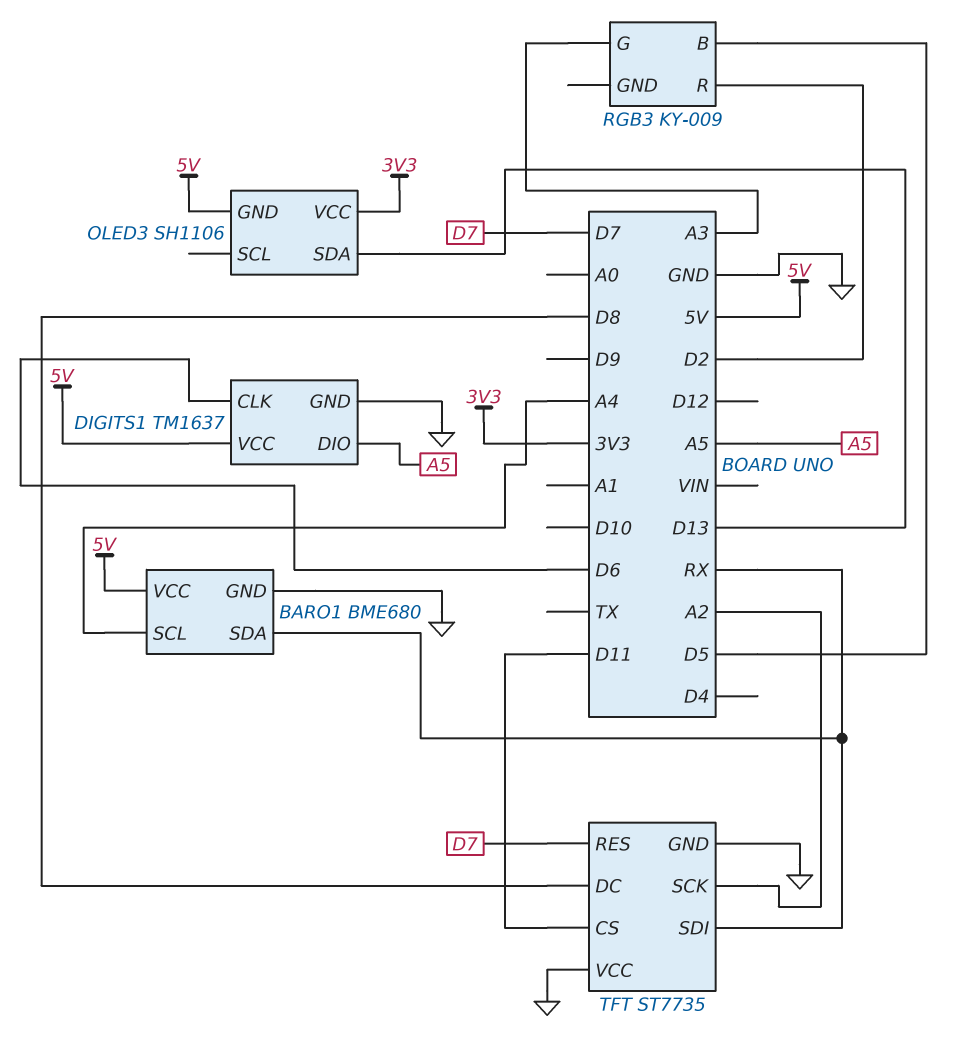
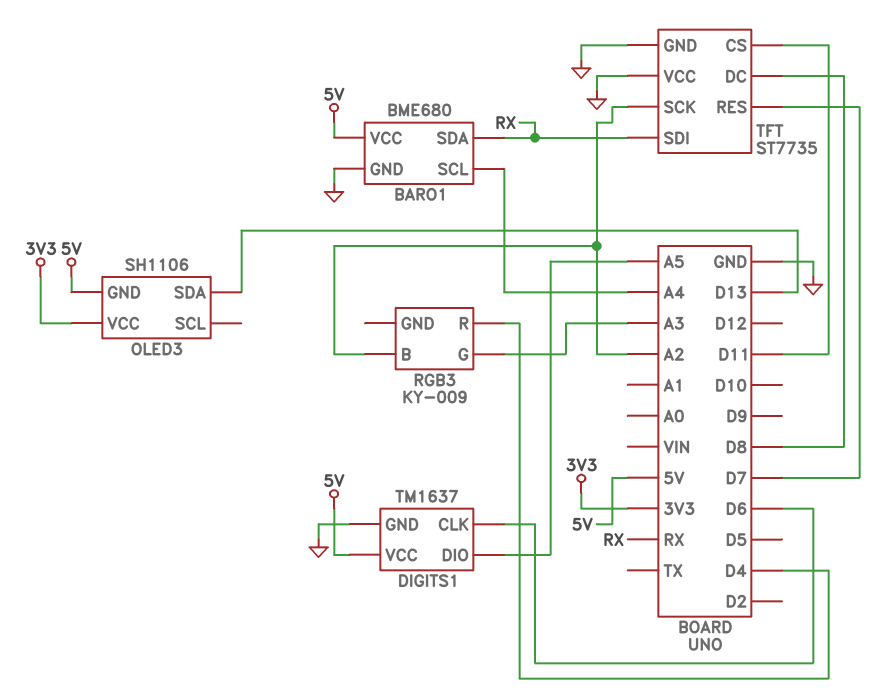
RGB3 pin B: D5 -> A2
RGB3 pin R: D2 -> D4

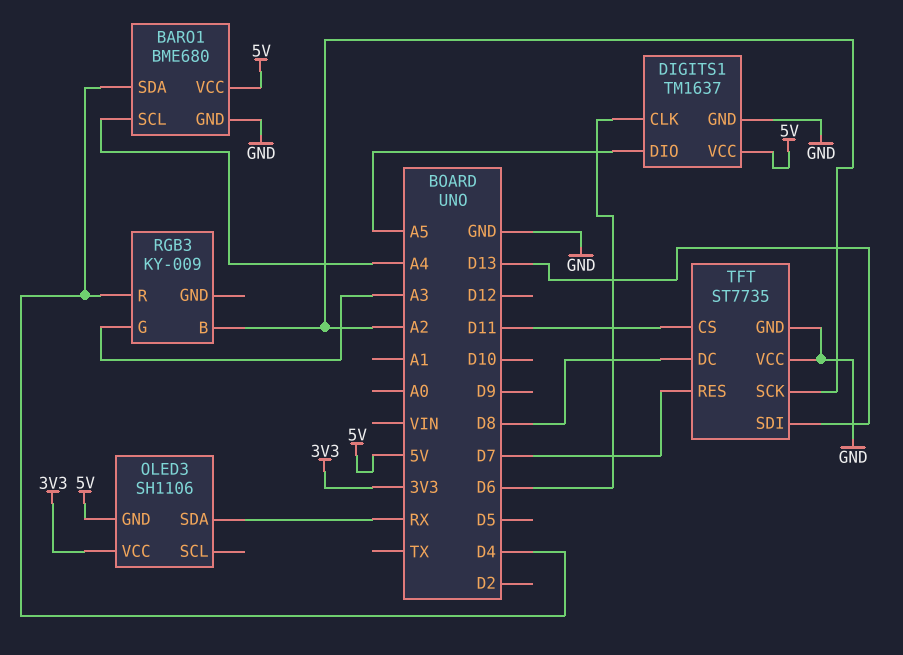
BARO1 pin SDA: RX -> D4
OLED3 pin SDA: D13 -> RX
TFT pin SDI: RX -> D13

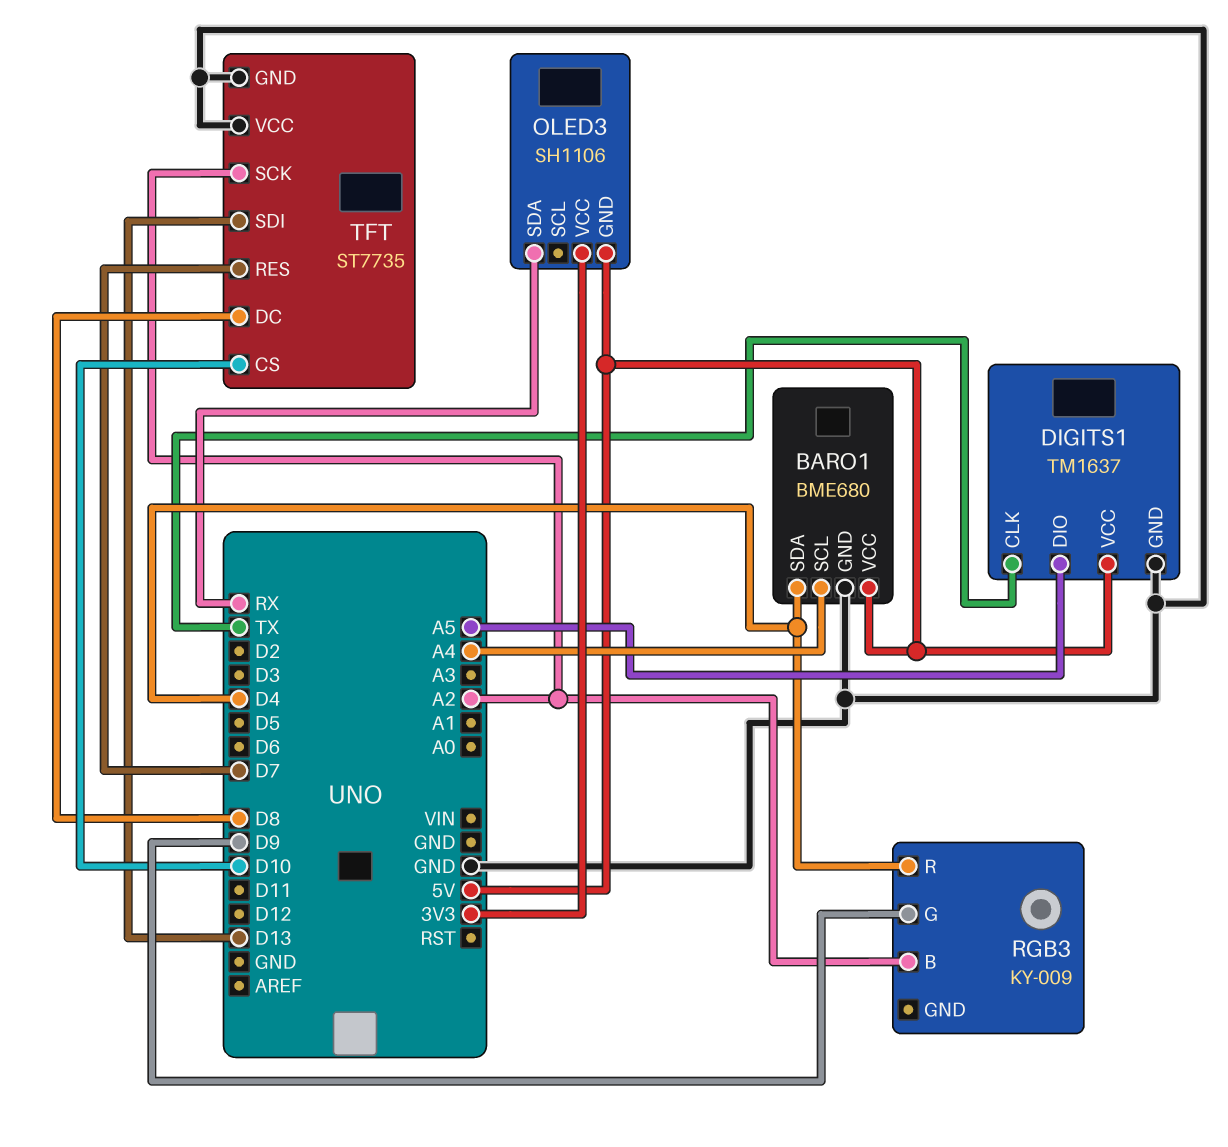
DIGITS1 pin CLK: D6 -> TX
RGB3 pin G: A3 -> D9
TFT pin CS: D11 -> D10

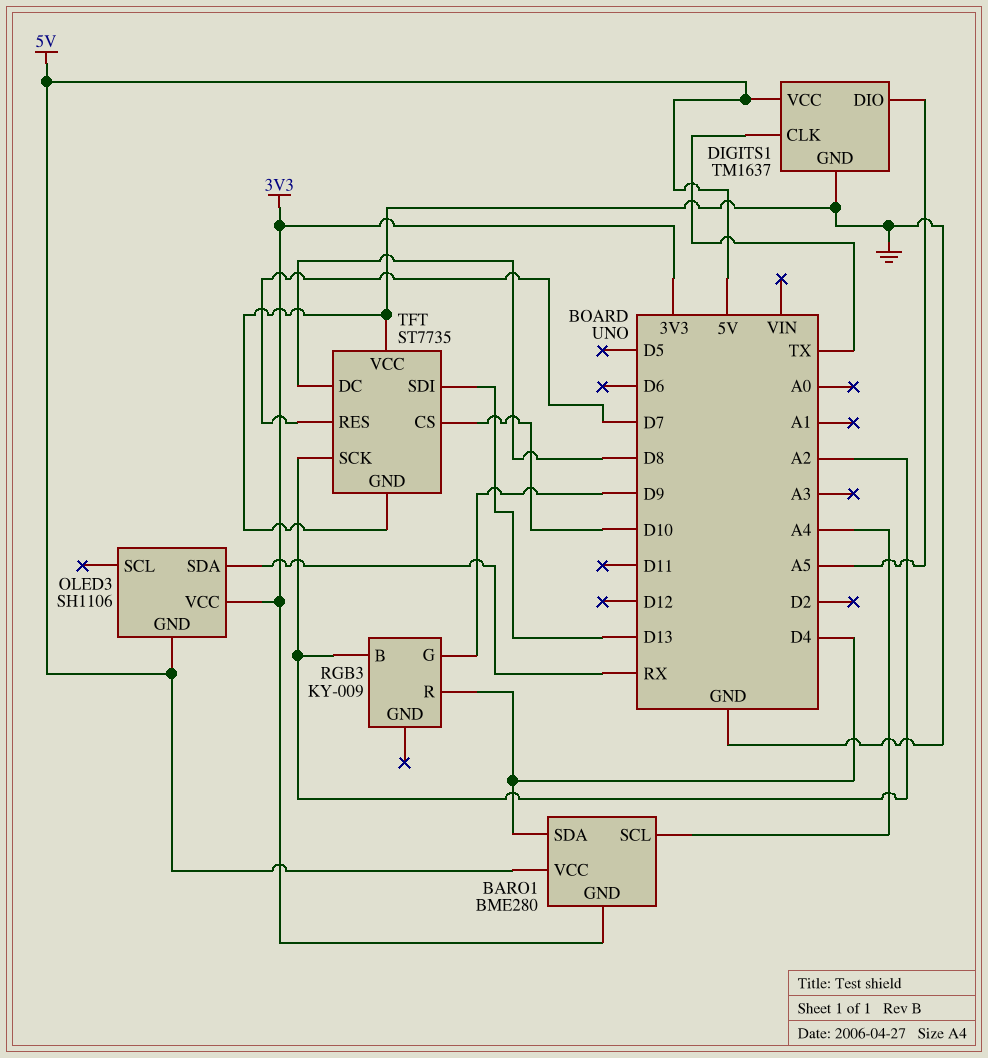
BARO1: BME680 -> BME280
BARO1 pin GND: GND -> 3V3

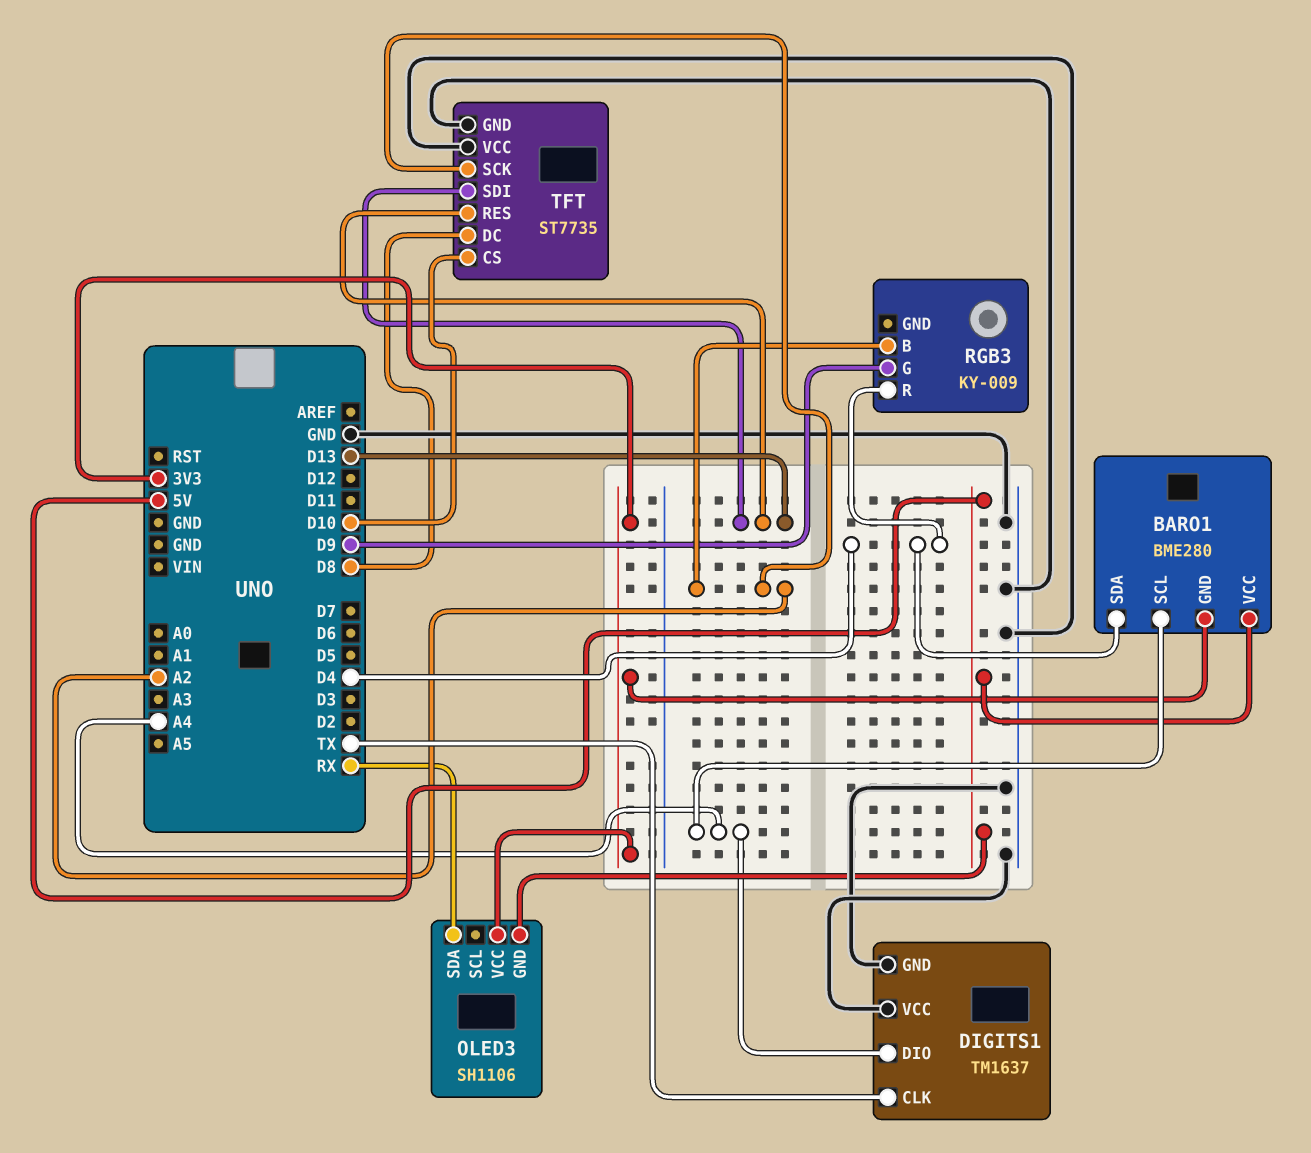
DIGITS1 pin DIO: A5 -> A4
DIGITS1 pin VCC: 5V -> GND
TFT pin RES: D7 -> D13

